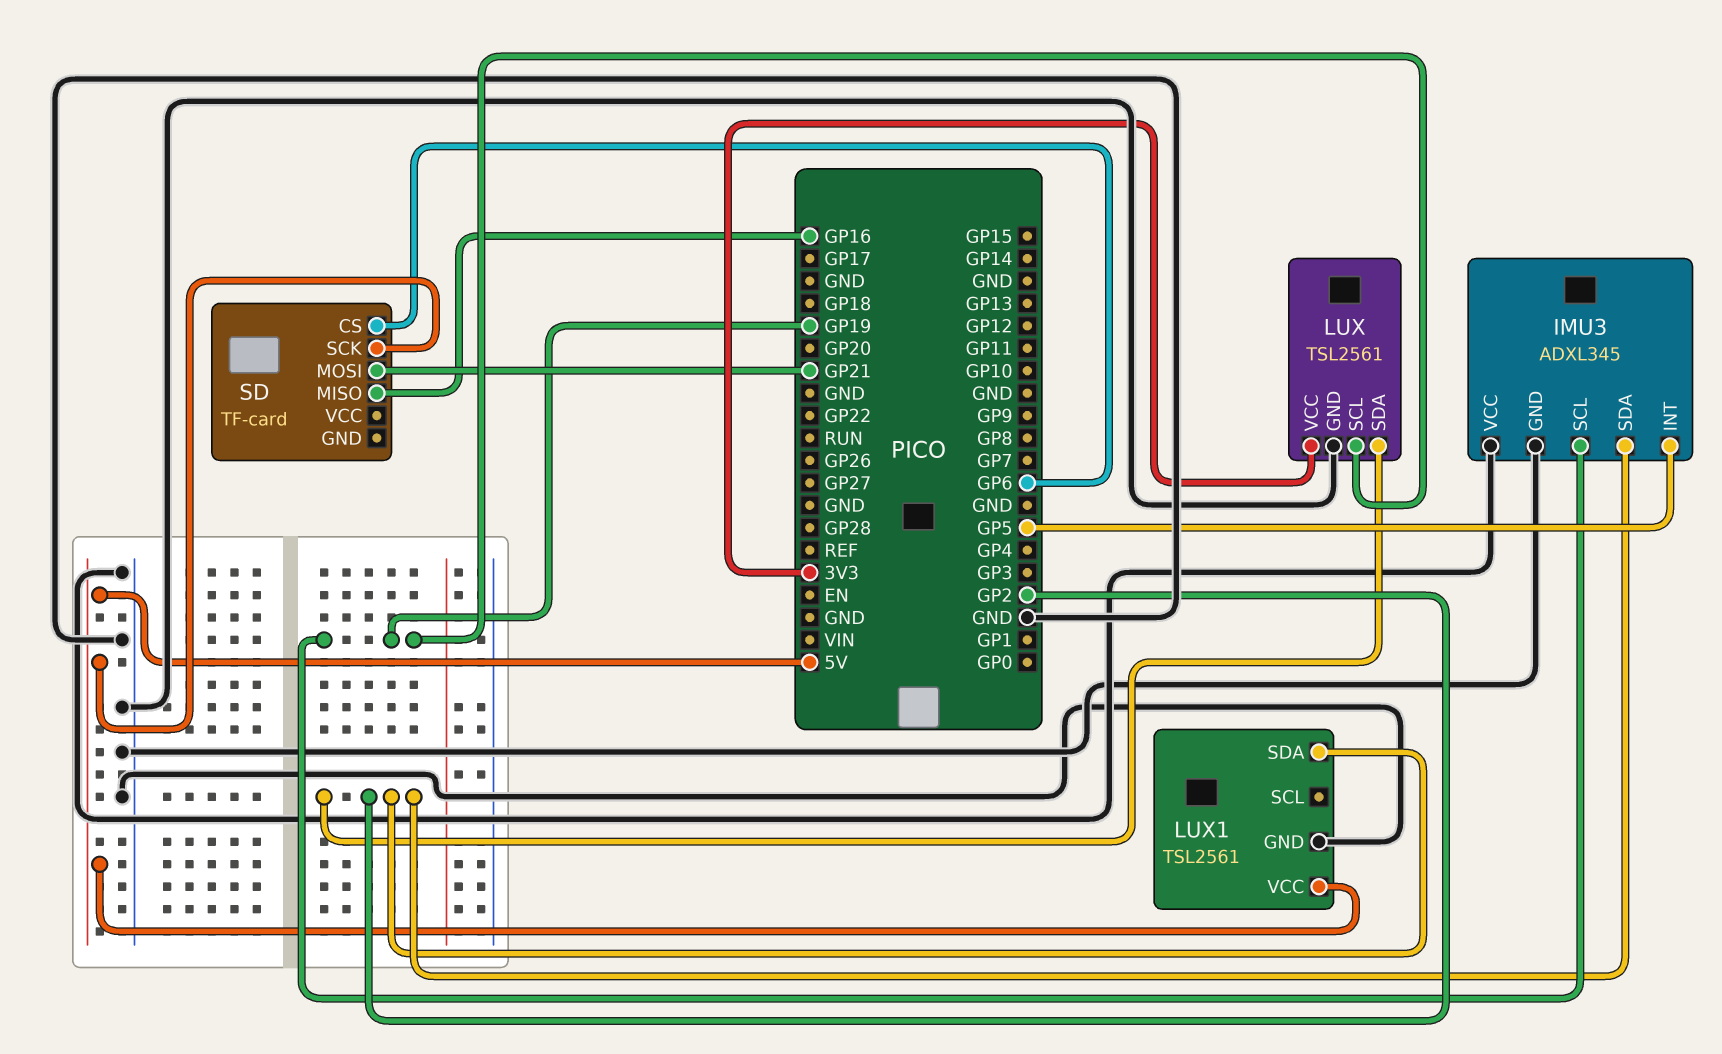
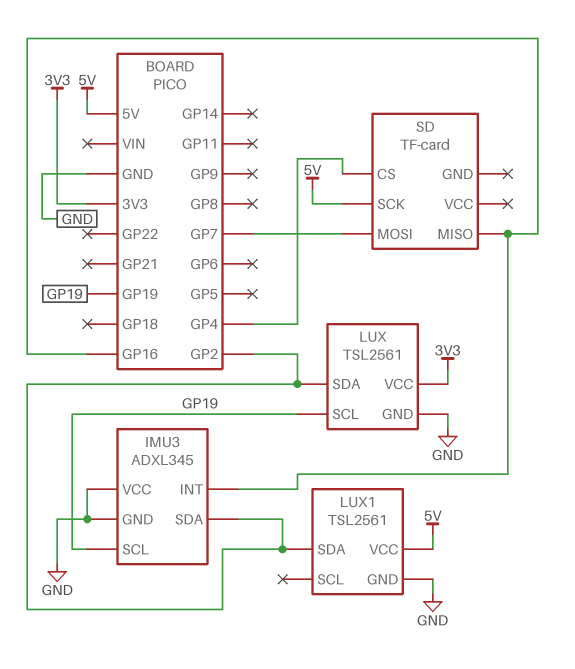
IMU3 pin INT: GP5 -> GP16
SD pin CS: GP6 -> GP4
SD pin MOSI: GP21 -> GP7

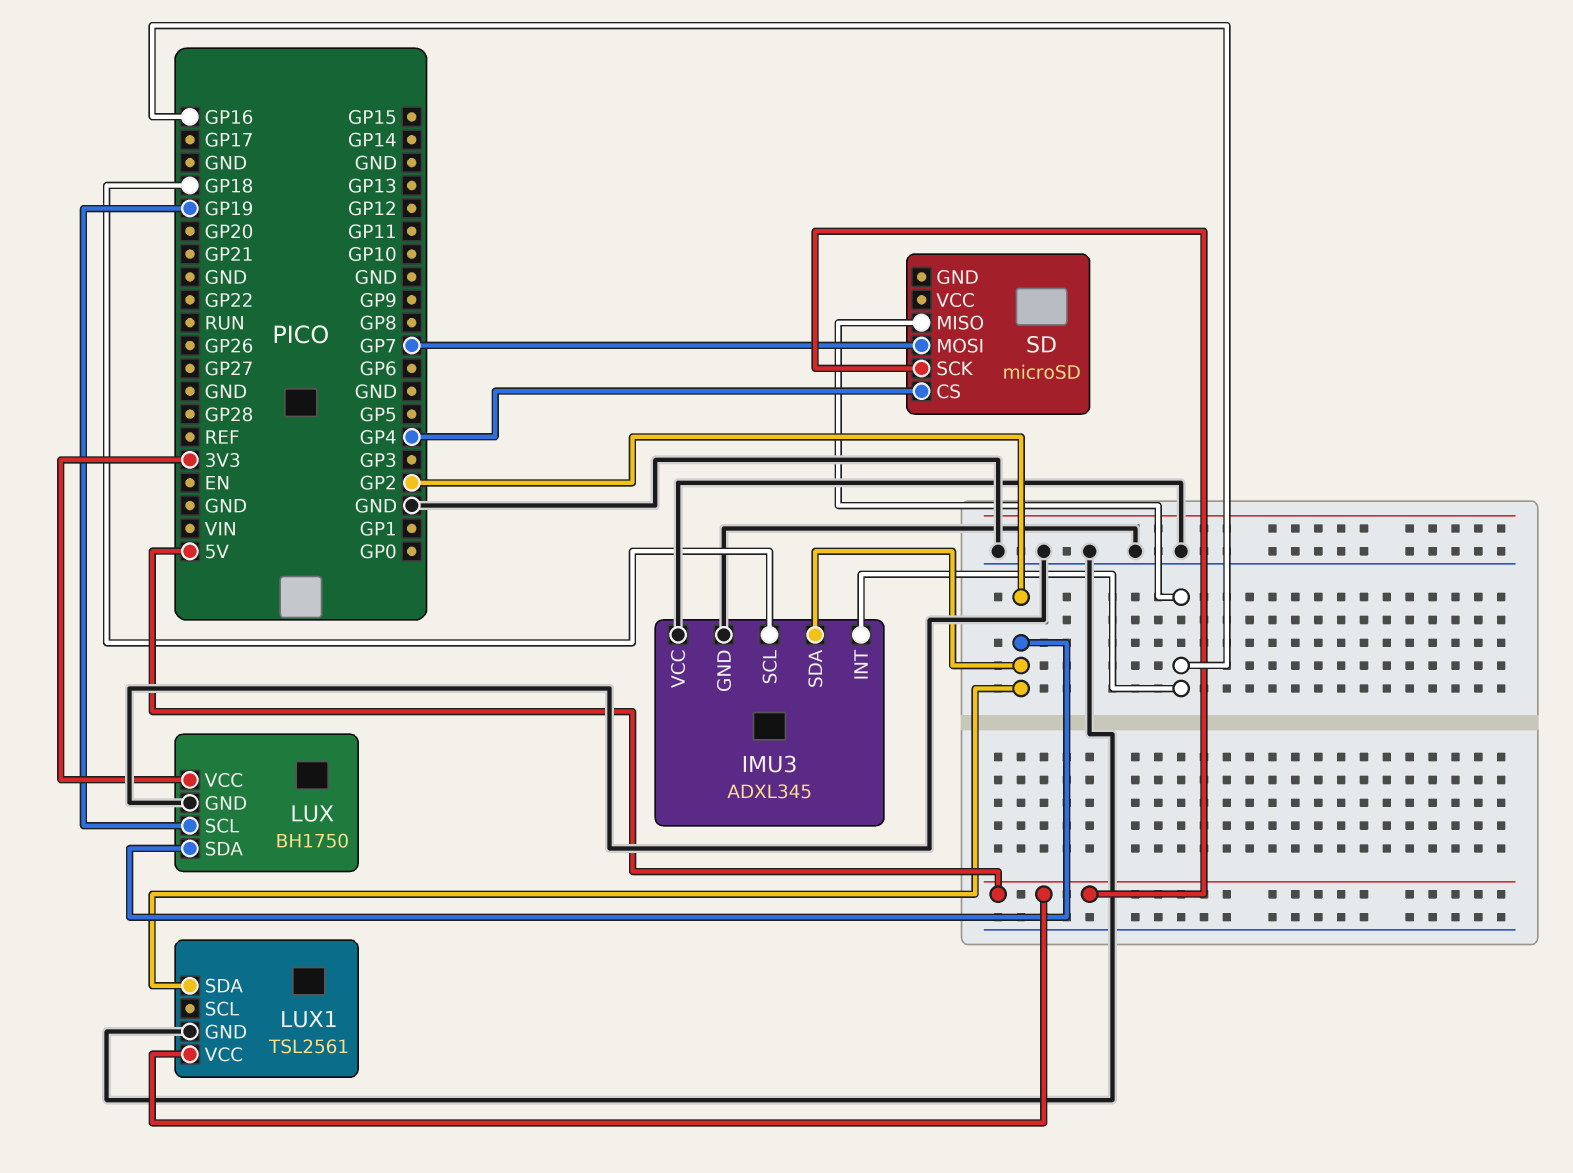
IMU3 pin SCL: GP19 -> GP18
LUX: TSL2561 -> BH1750
SD: TF-card -> microSD

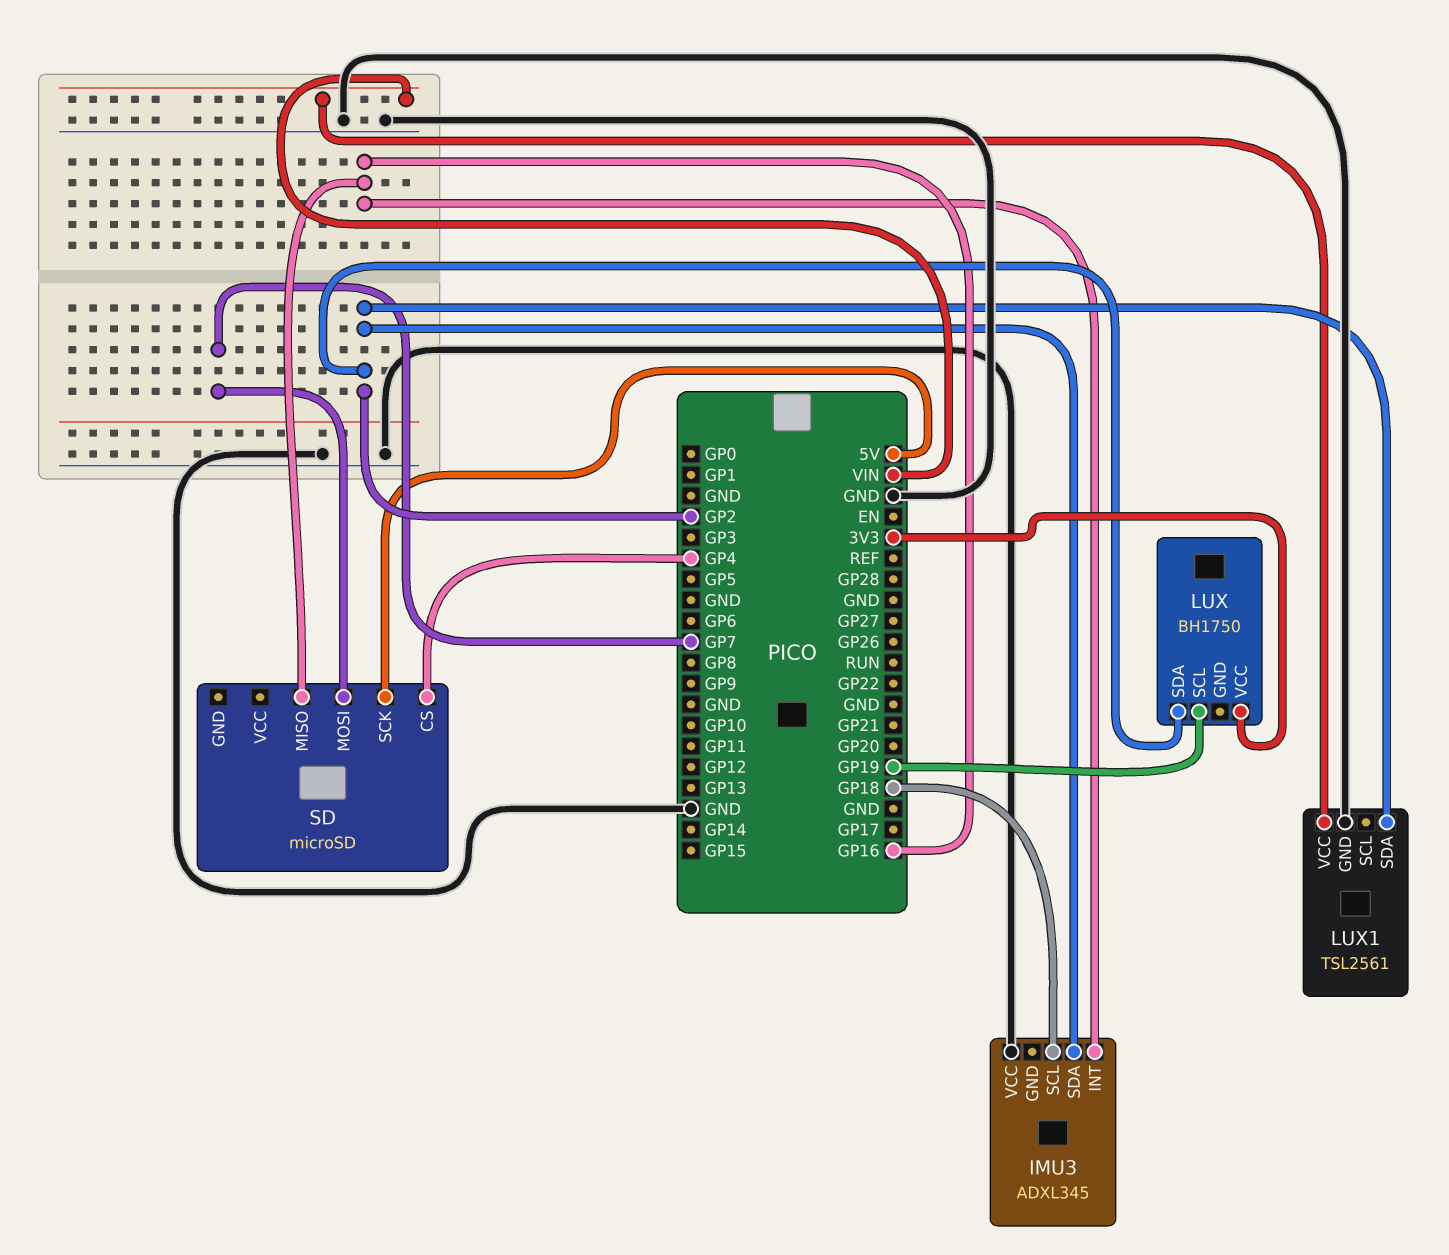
IMU3 pin GND: GND -> none
LUX pin GND: GND -> none
LUX1 pin VCC: 5V -> VIN

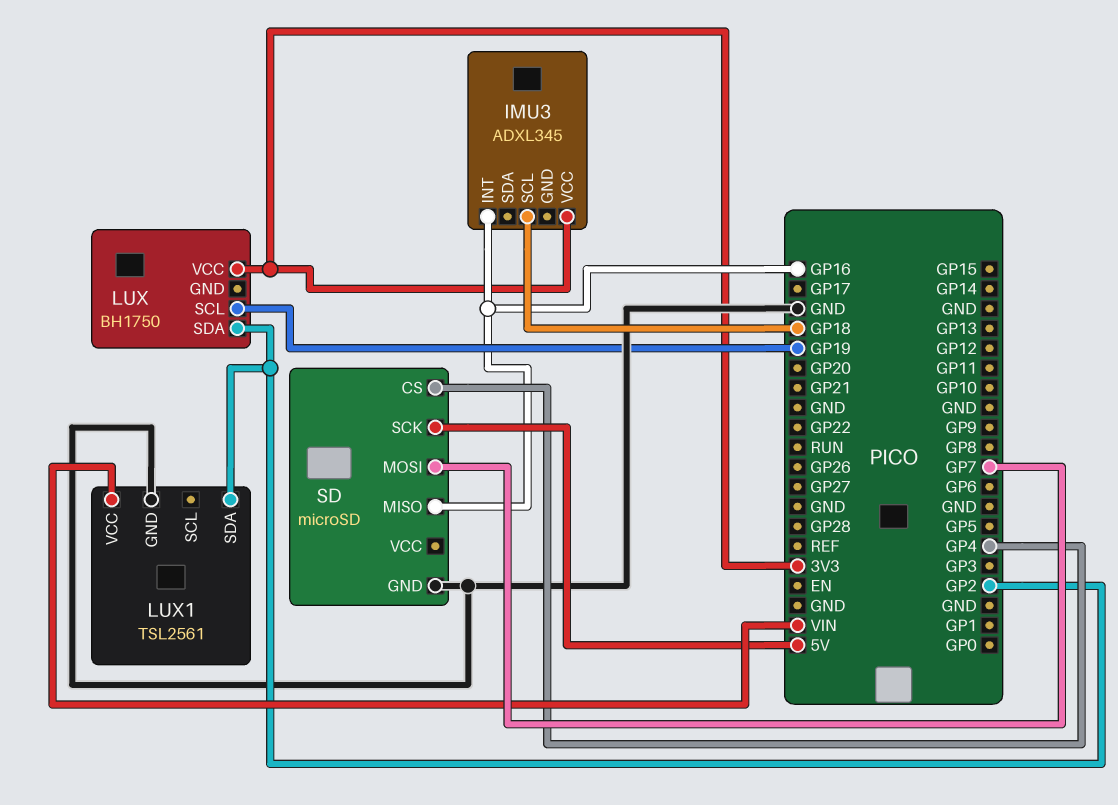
IMU3 pin SDA: GP2 -> none
IMU3 pin VCC: GND -> 3V3
SD pin GND: none -> GND

